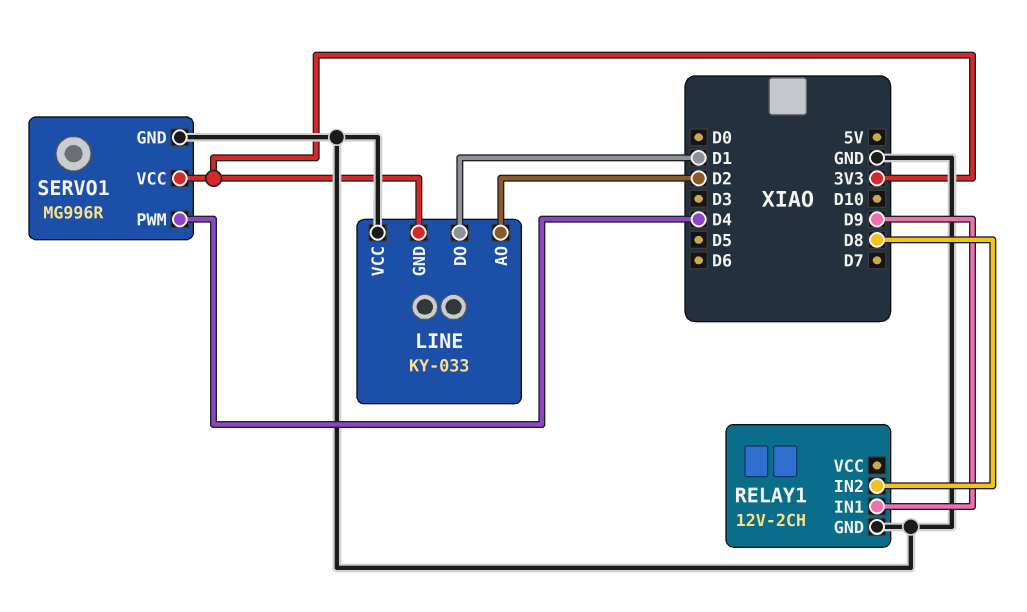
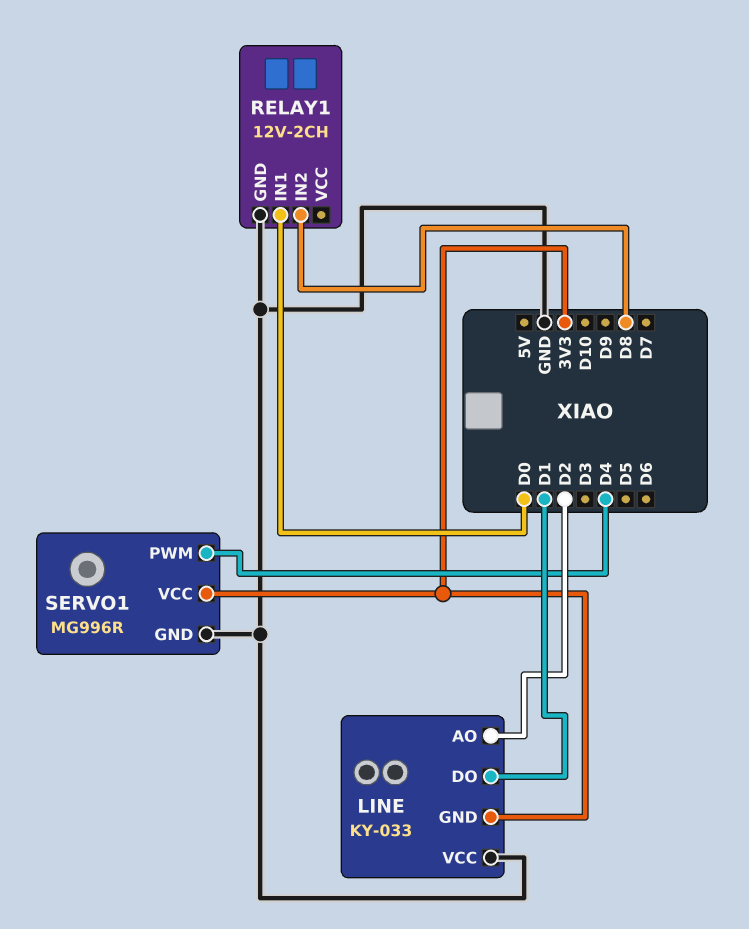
RELAY1 pin IN1: D9 -> D0

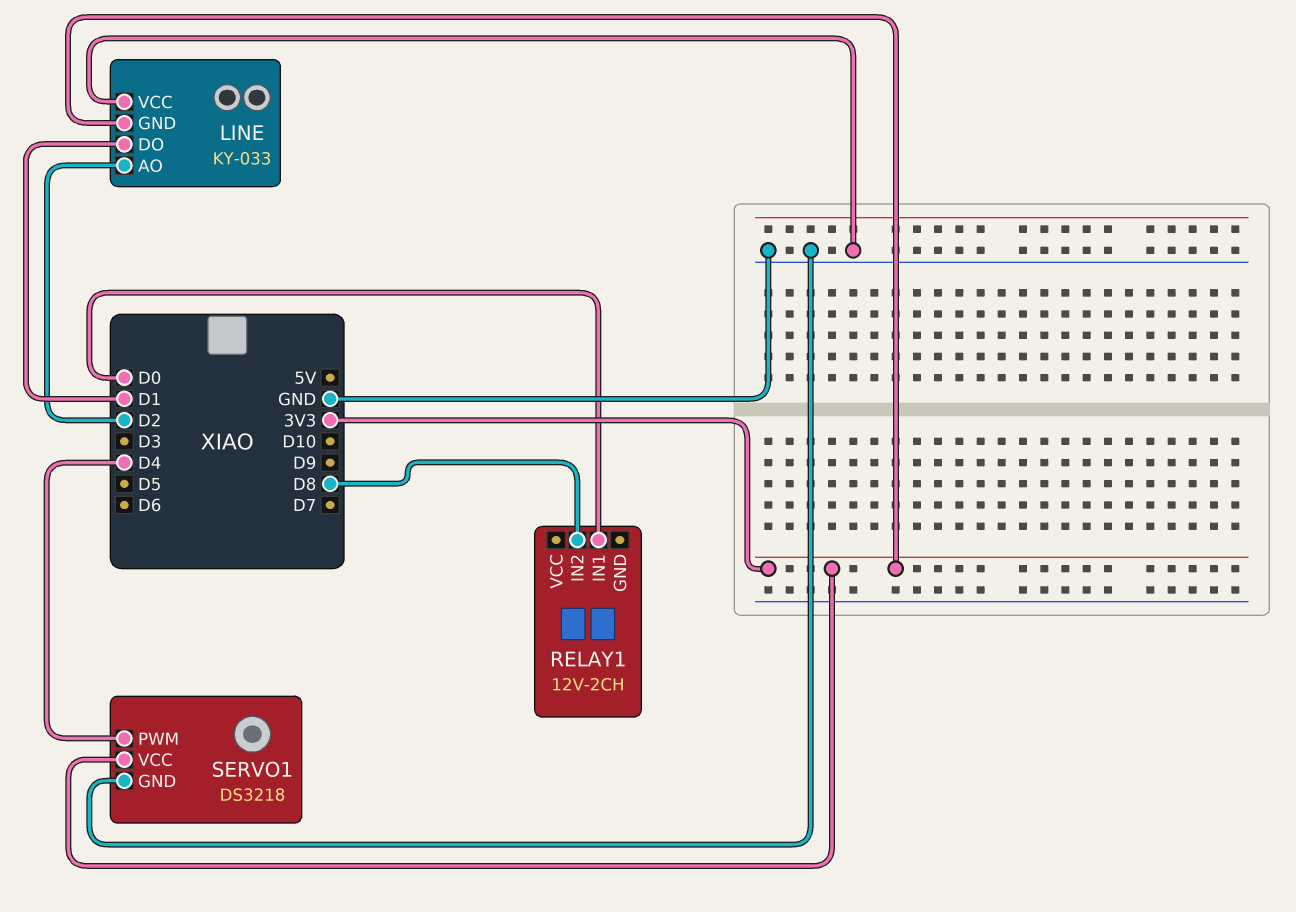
RELAY1 pin GND: GND -> none
SERVO1: MG996R -> DS3218

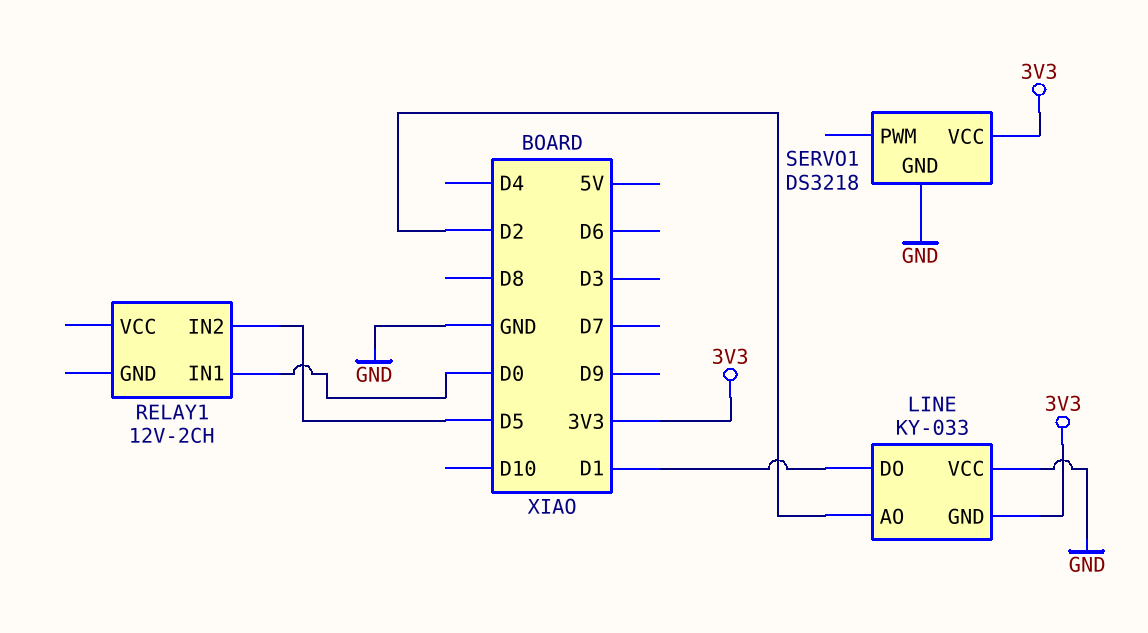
RELAY1 pin IN2: D8 -> D5
SERVO1 pin PWM: D4 -> none

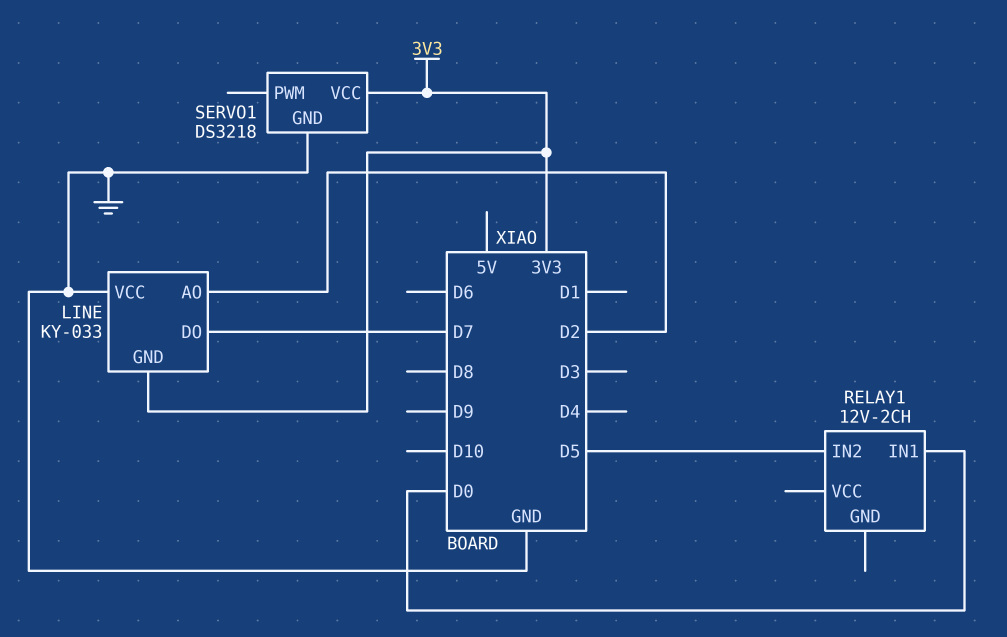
LINE pin DO: D1 -> D7

